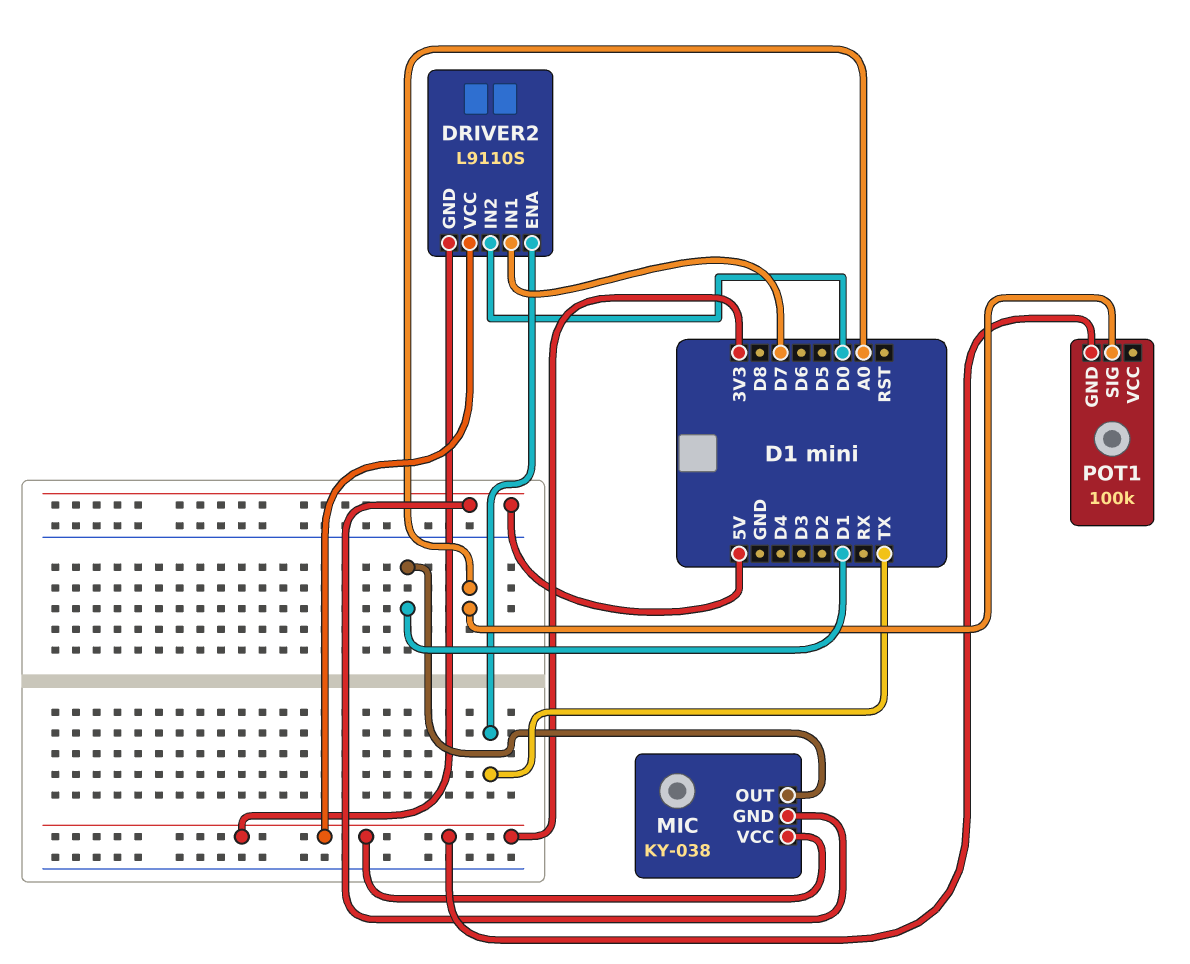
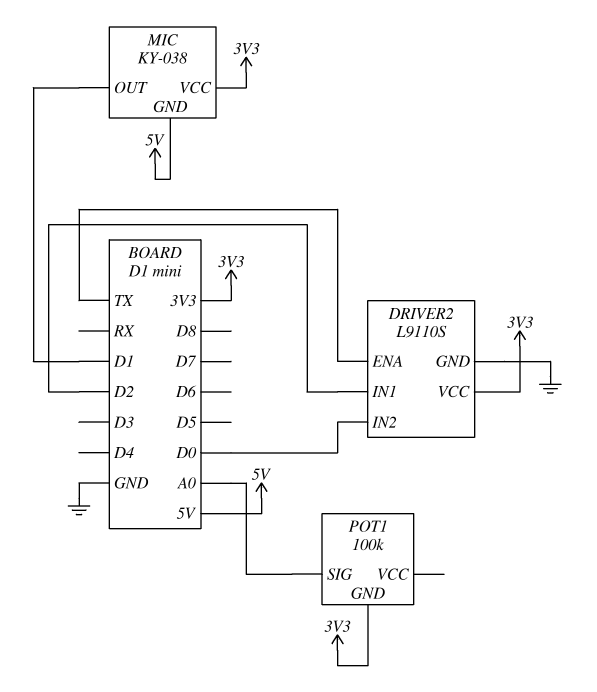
DRIVER2 pin GND: 3V3 -> GND
DRIVER2 pin IN1: D7 -> D2

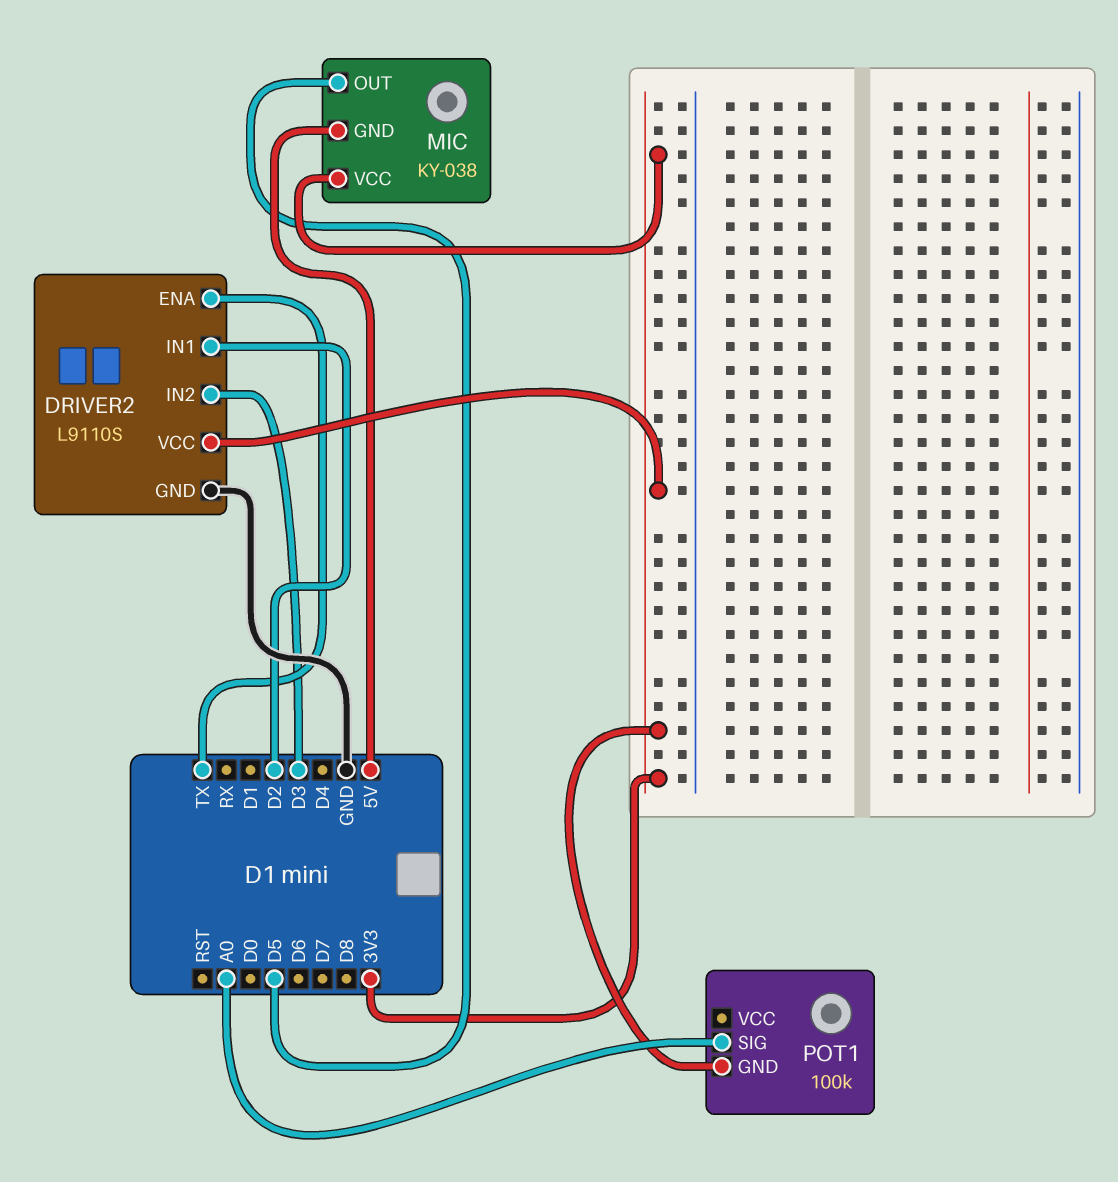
DRIVER2 pin IN2: D0 -> D3
MIC pin OUT: D1 -> D5

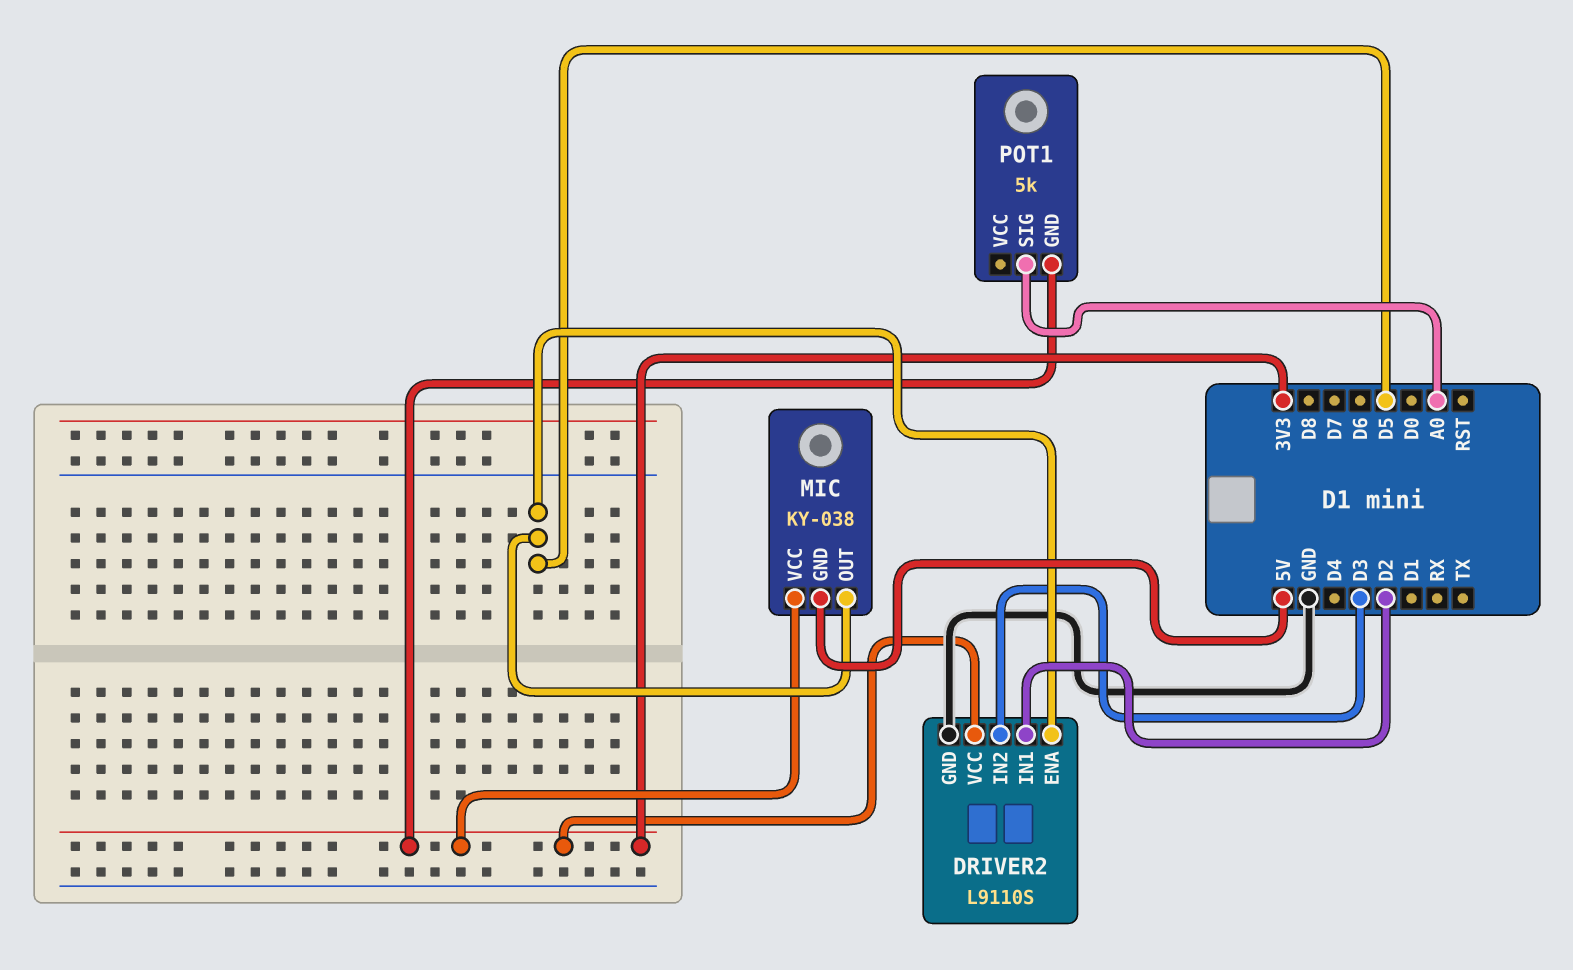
DRIVER2 pin ENA: TX -> D5
POT1: 100k -> 5k

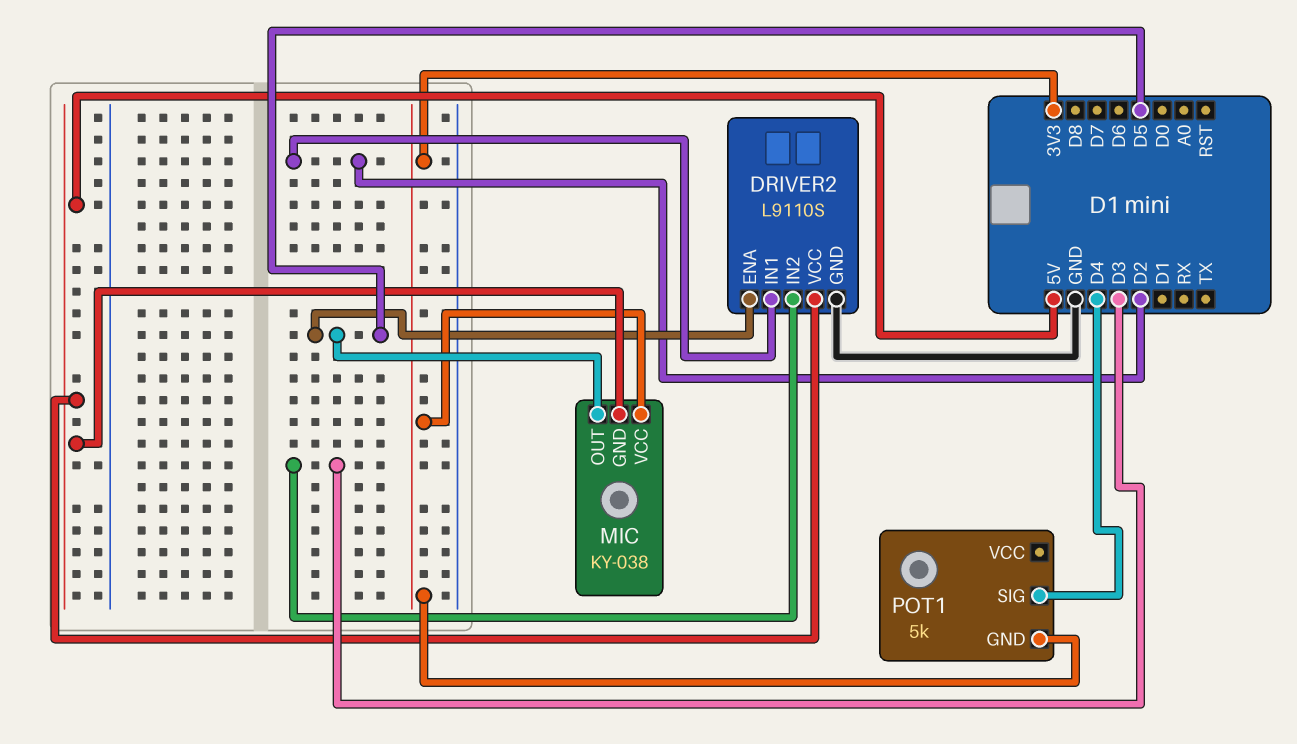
DRIVER2 pin VCC: 3V3 -> 5V
POT1 pin SIG: A0 -> D4

